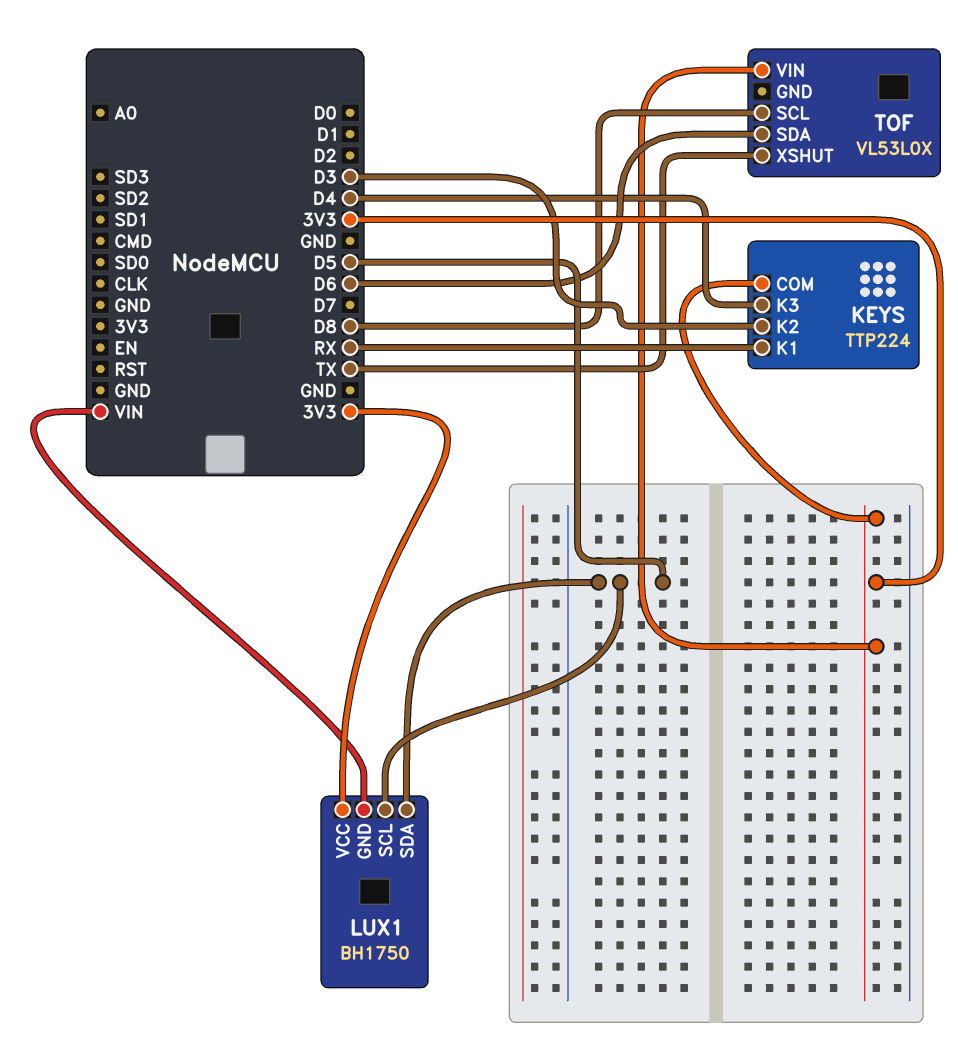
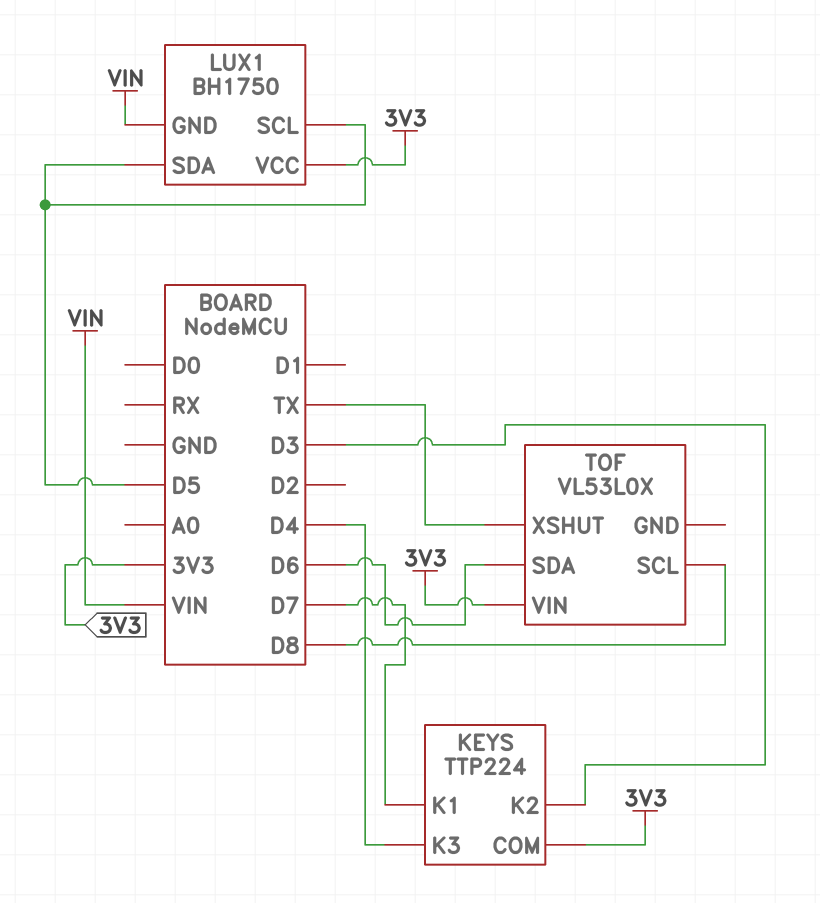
KEYS pin K1: RX -> D7

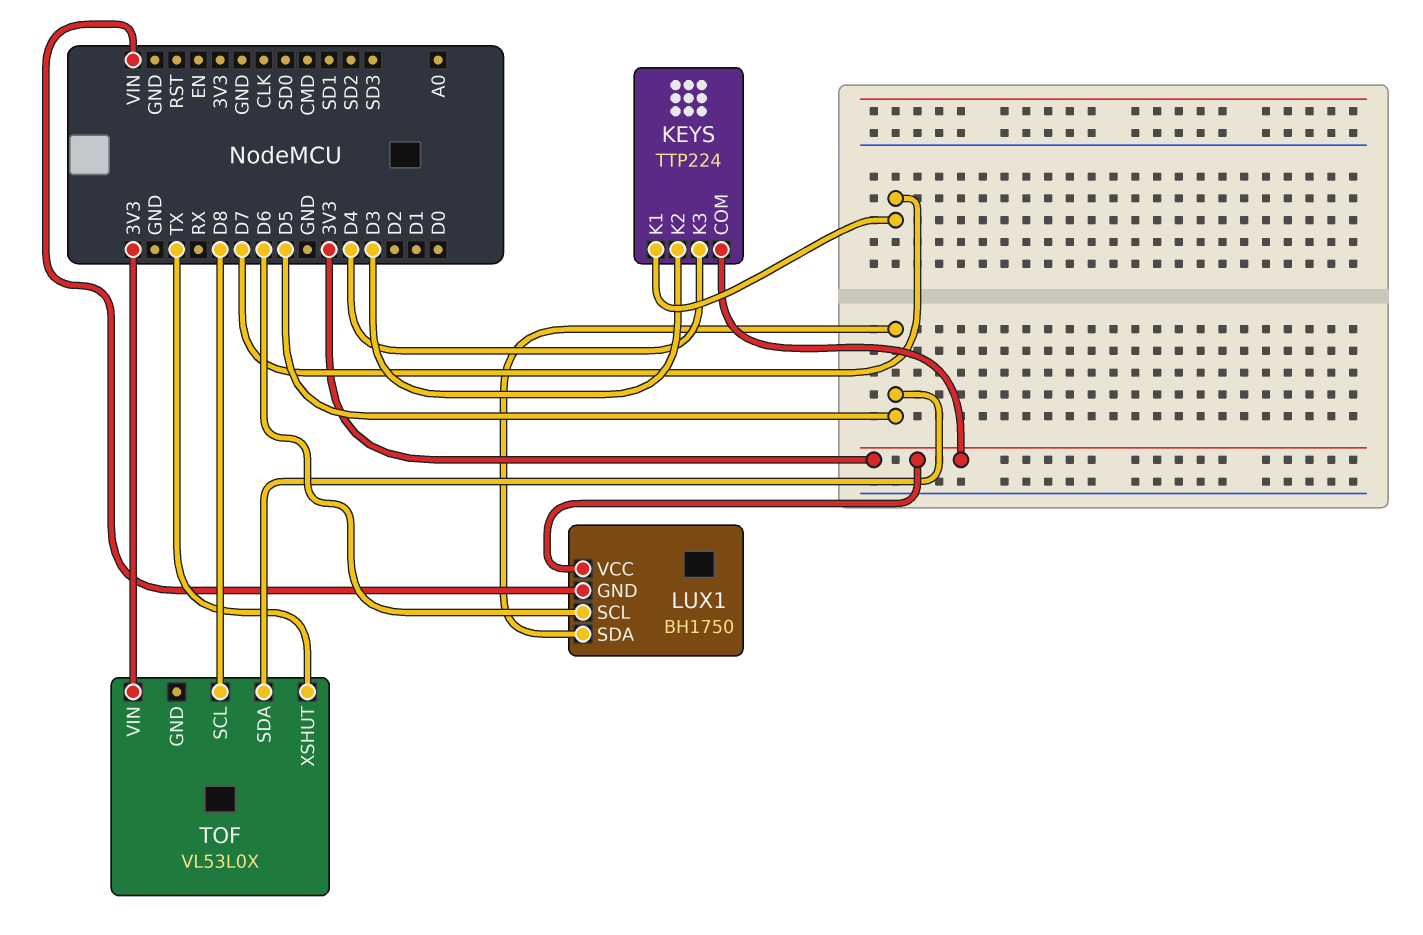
LUX1 pin SCL: D5 -> D6
TOF pin SDA: D6 -> D5

